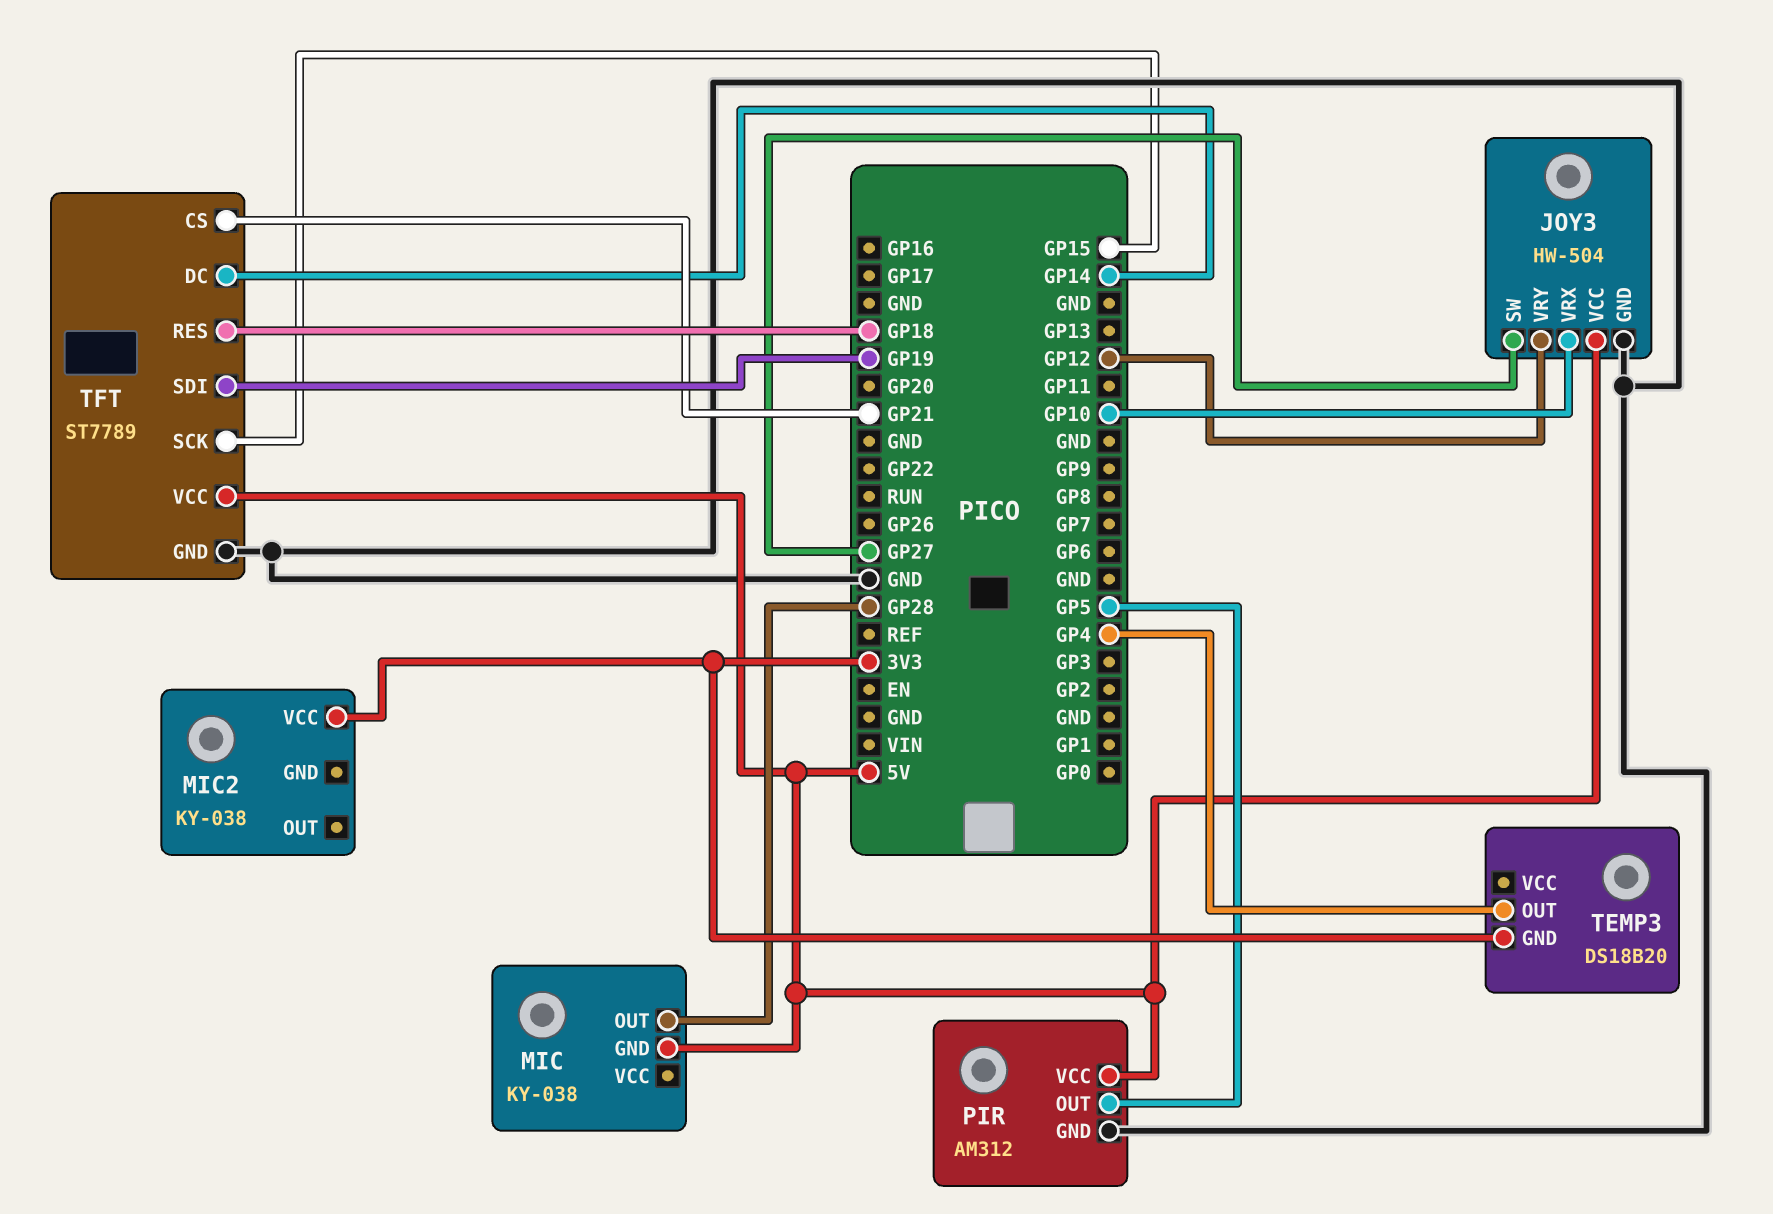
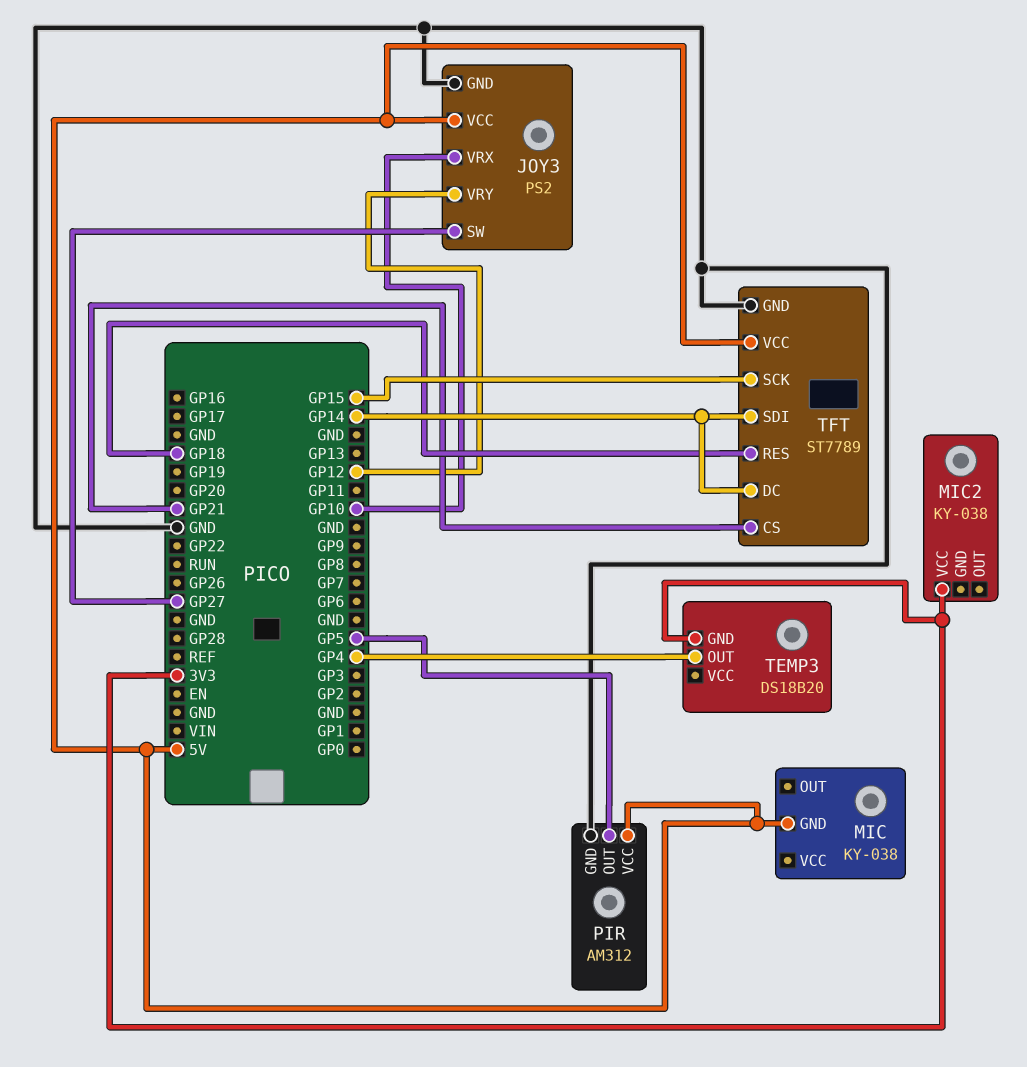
JOY3: HW-504 -> PS2
MIC pin OUT: GP28 -> none
TFT pin SDI: GP19 -> GP14

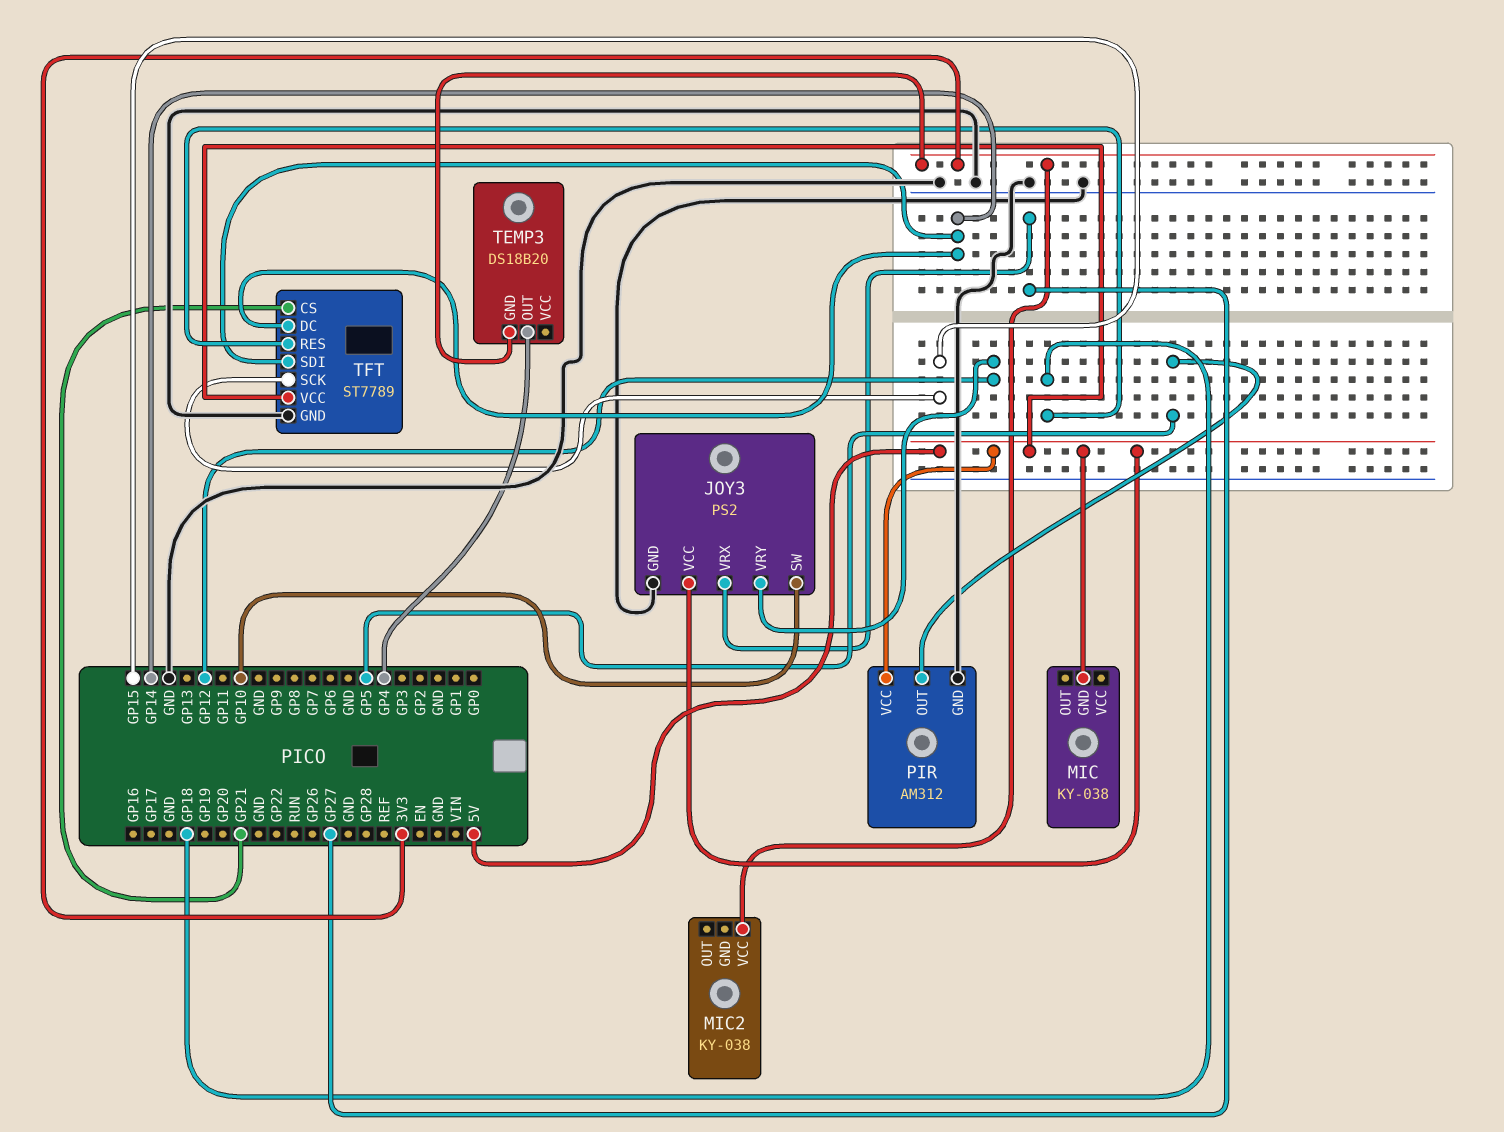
JOY3 pin SW: GP27 -> GP10
JOY3 pin VRX: GP10 -> GP27

